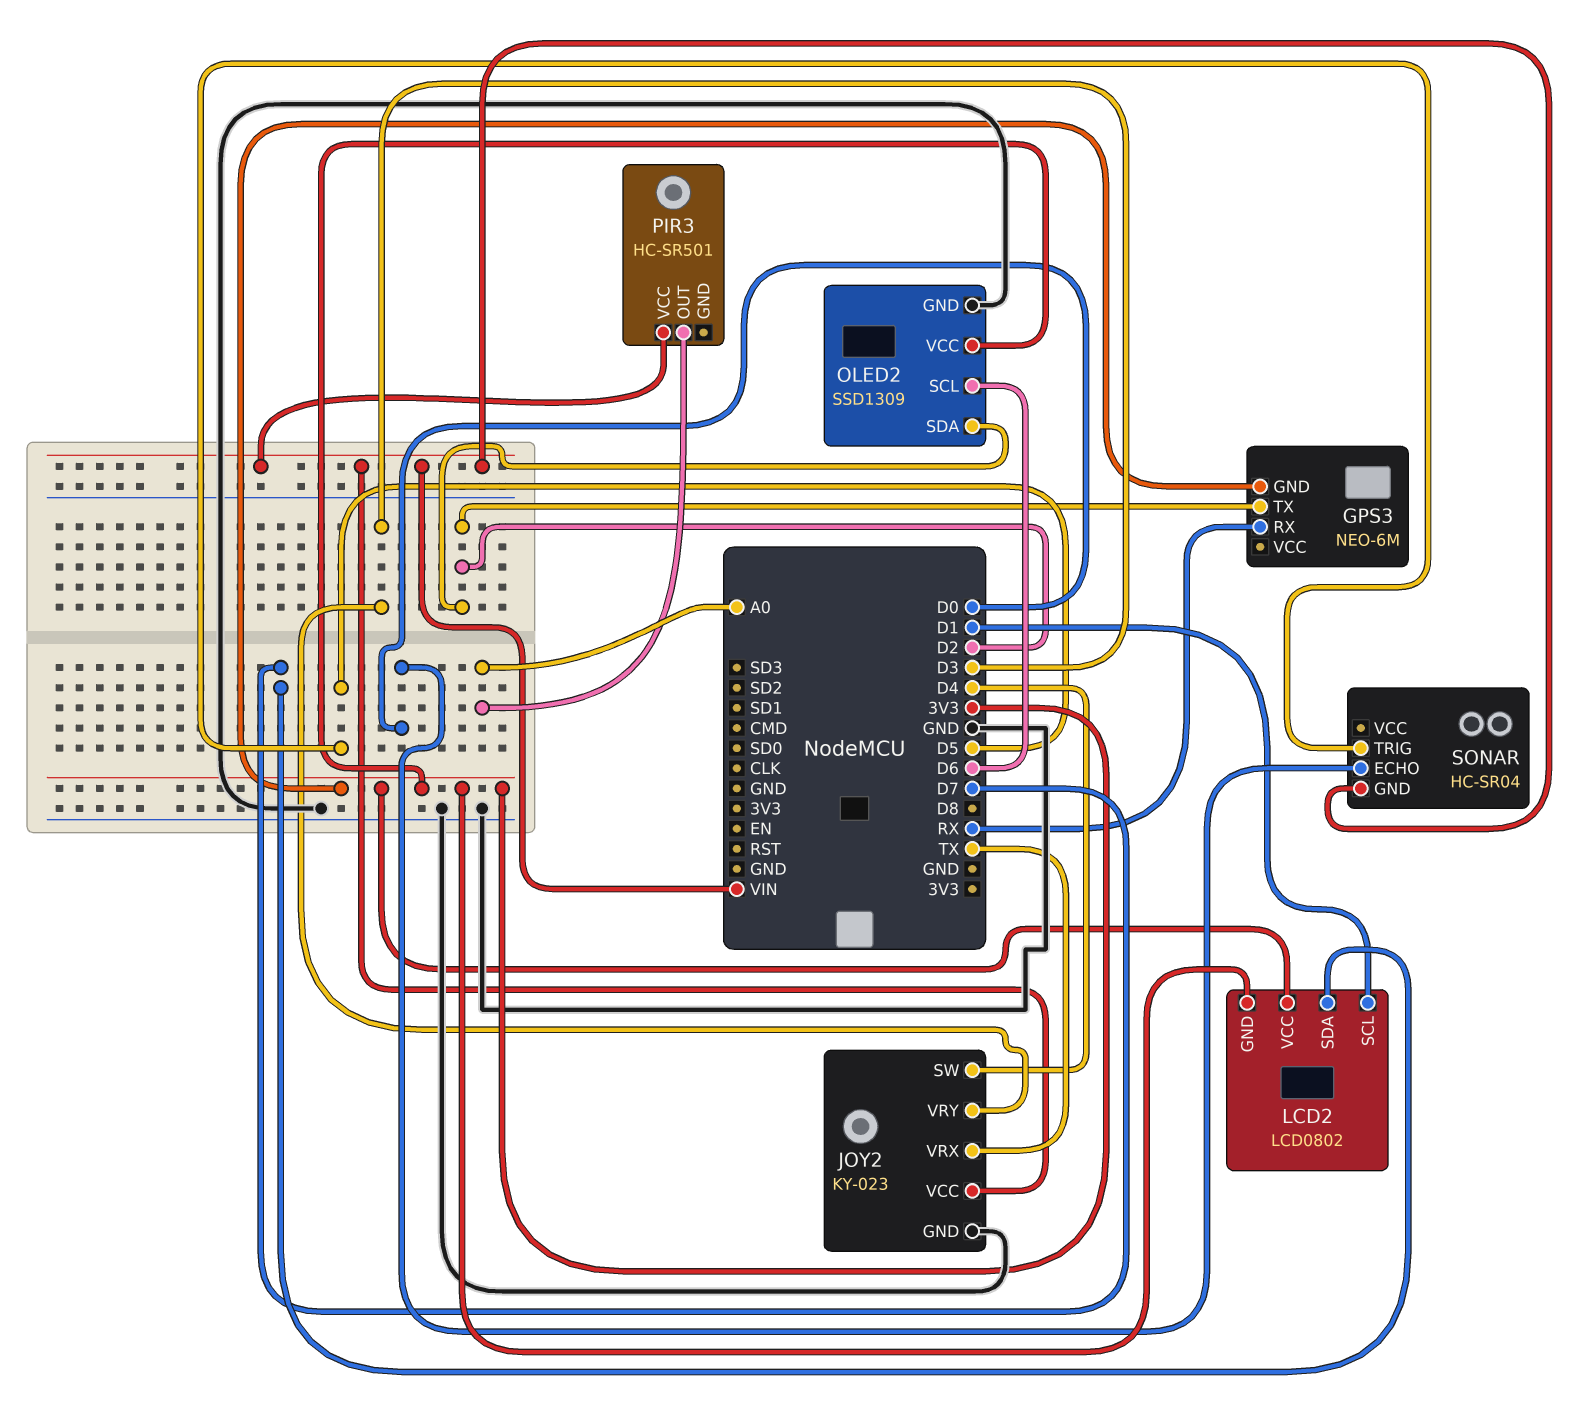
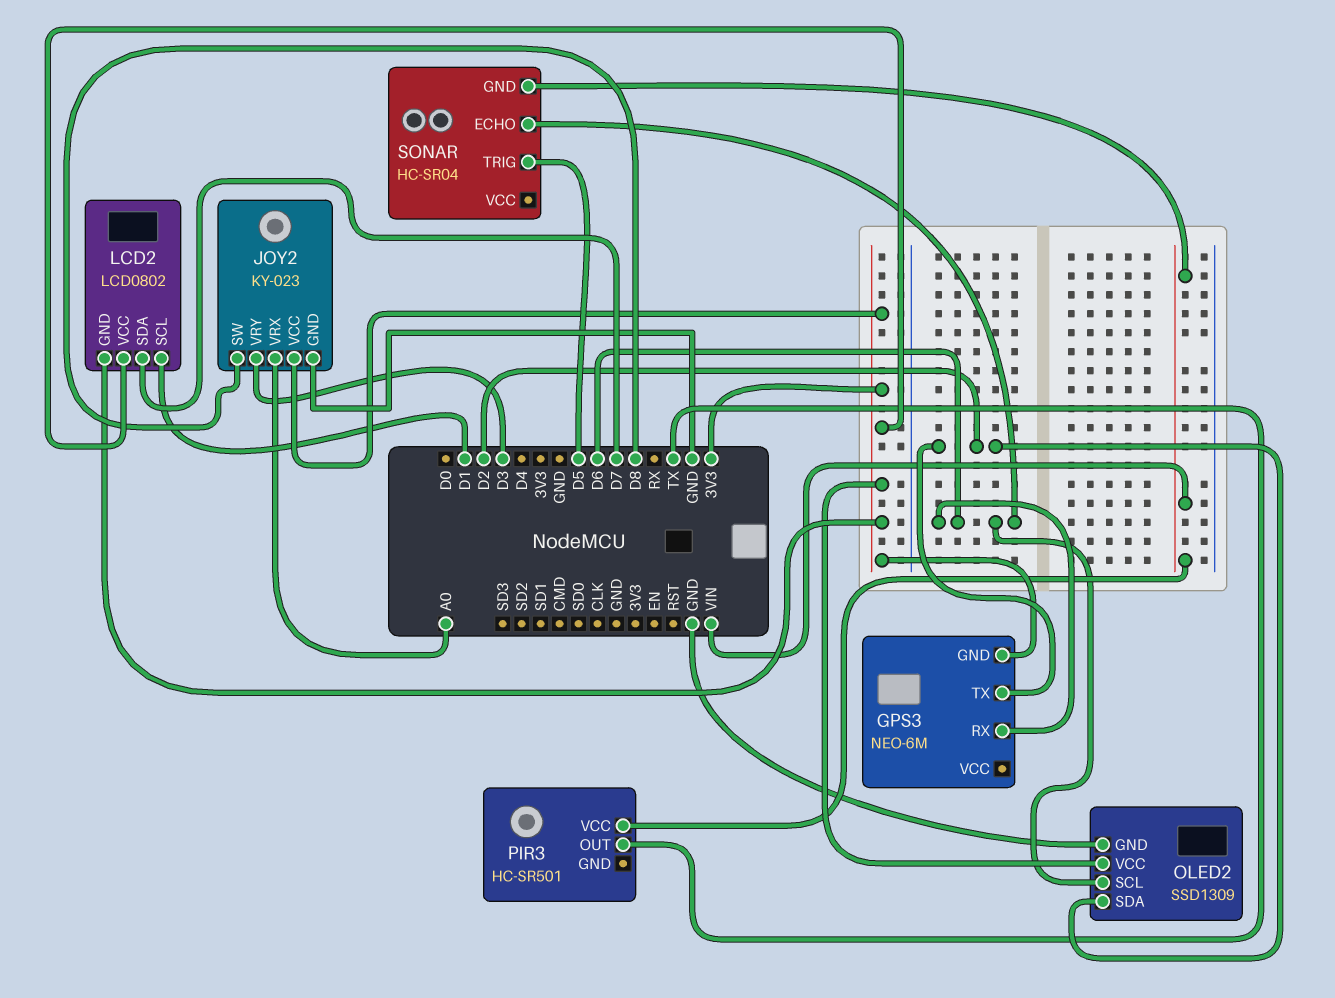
GPS3 pin RX: RX -> D6
JOY2 pin SW: D4 -> D8
JOY2 pin VCC: VIN -> 3V3
JOY2 pin VRX: TX -> A0
PIR3 pin OUT: A0 -> TX
SONAR pin ECHO: D0 -> D6

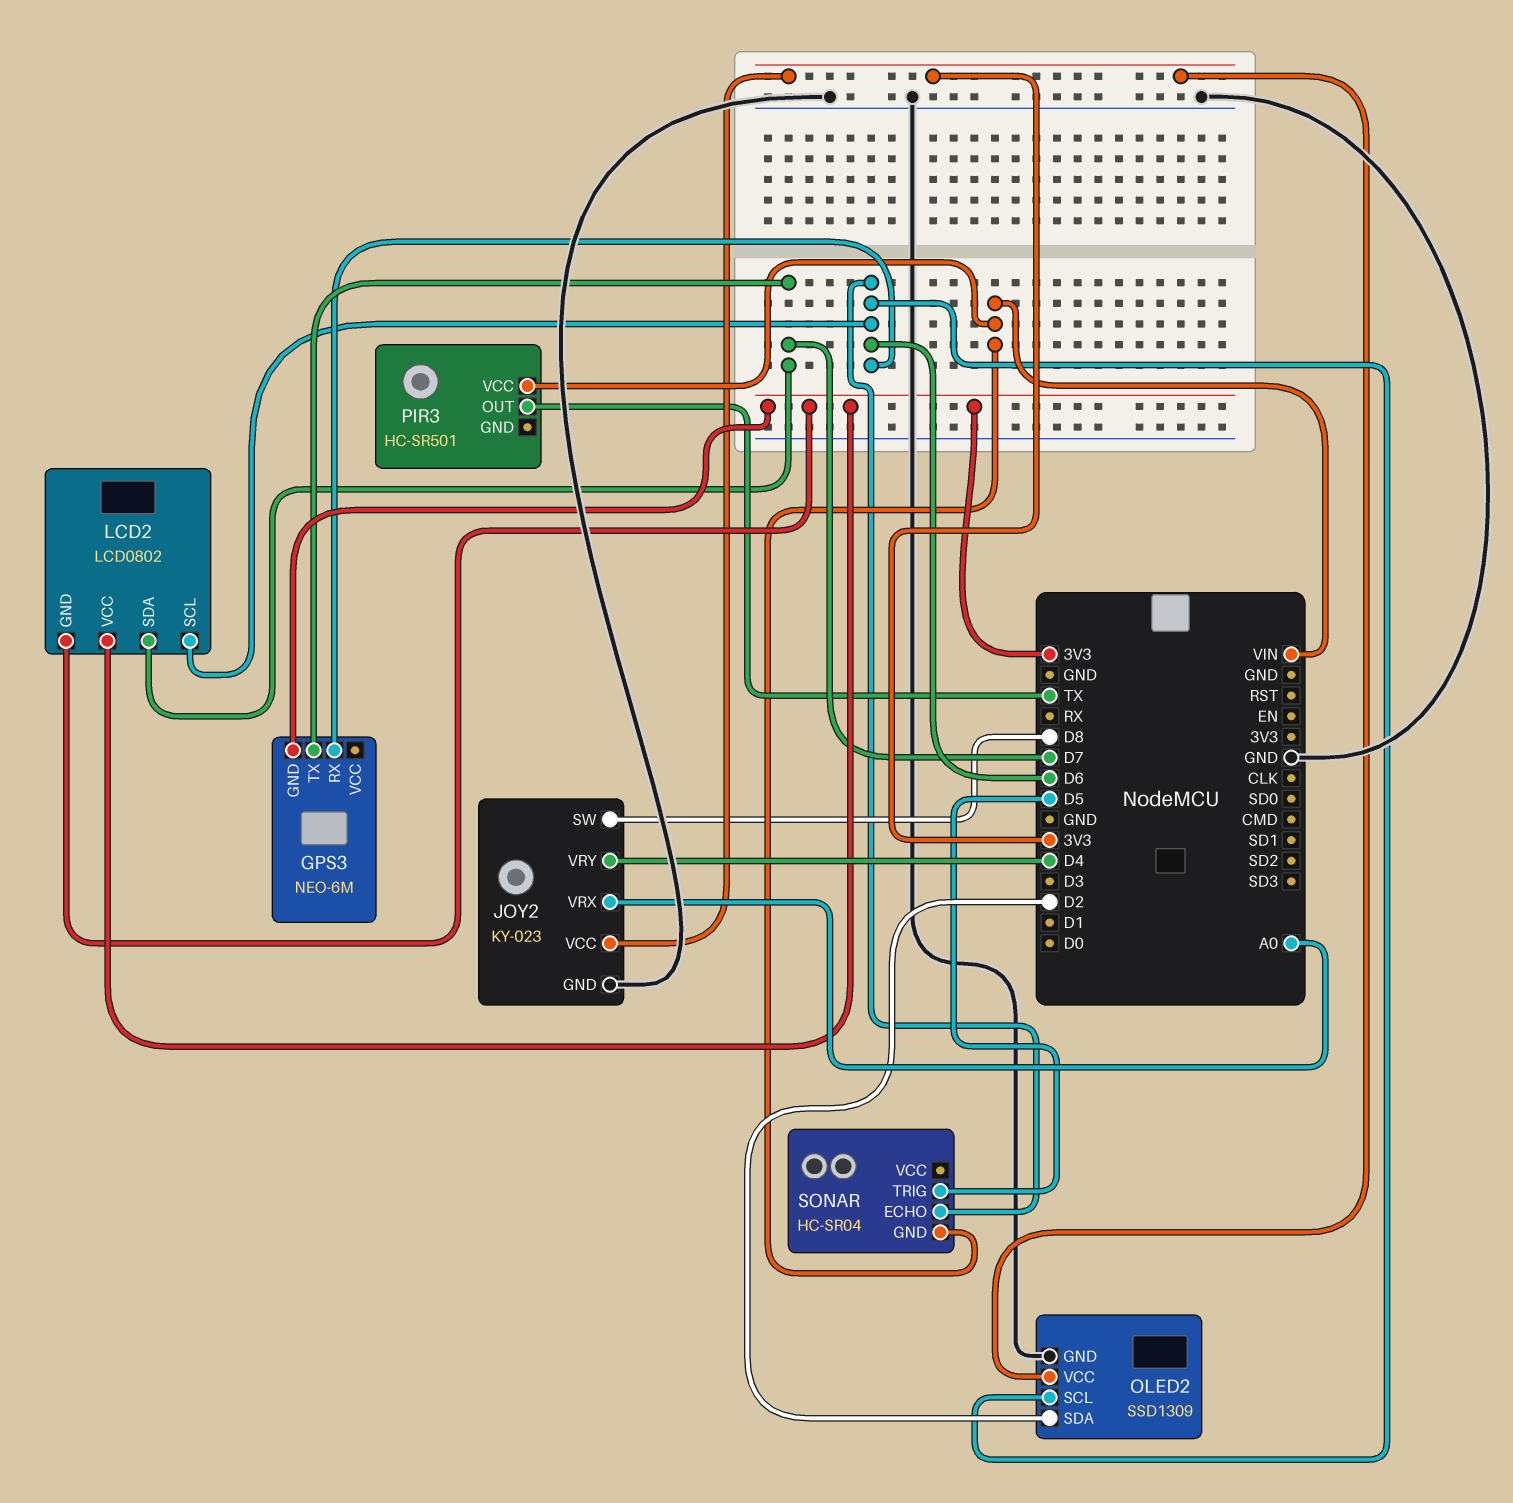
GPS3 pin TX: D2 -> D7
JOY2 pin VRY: D3 -> D4
LCD2 pin SCL: D1 -> D6

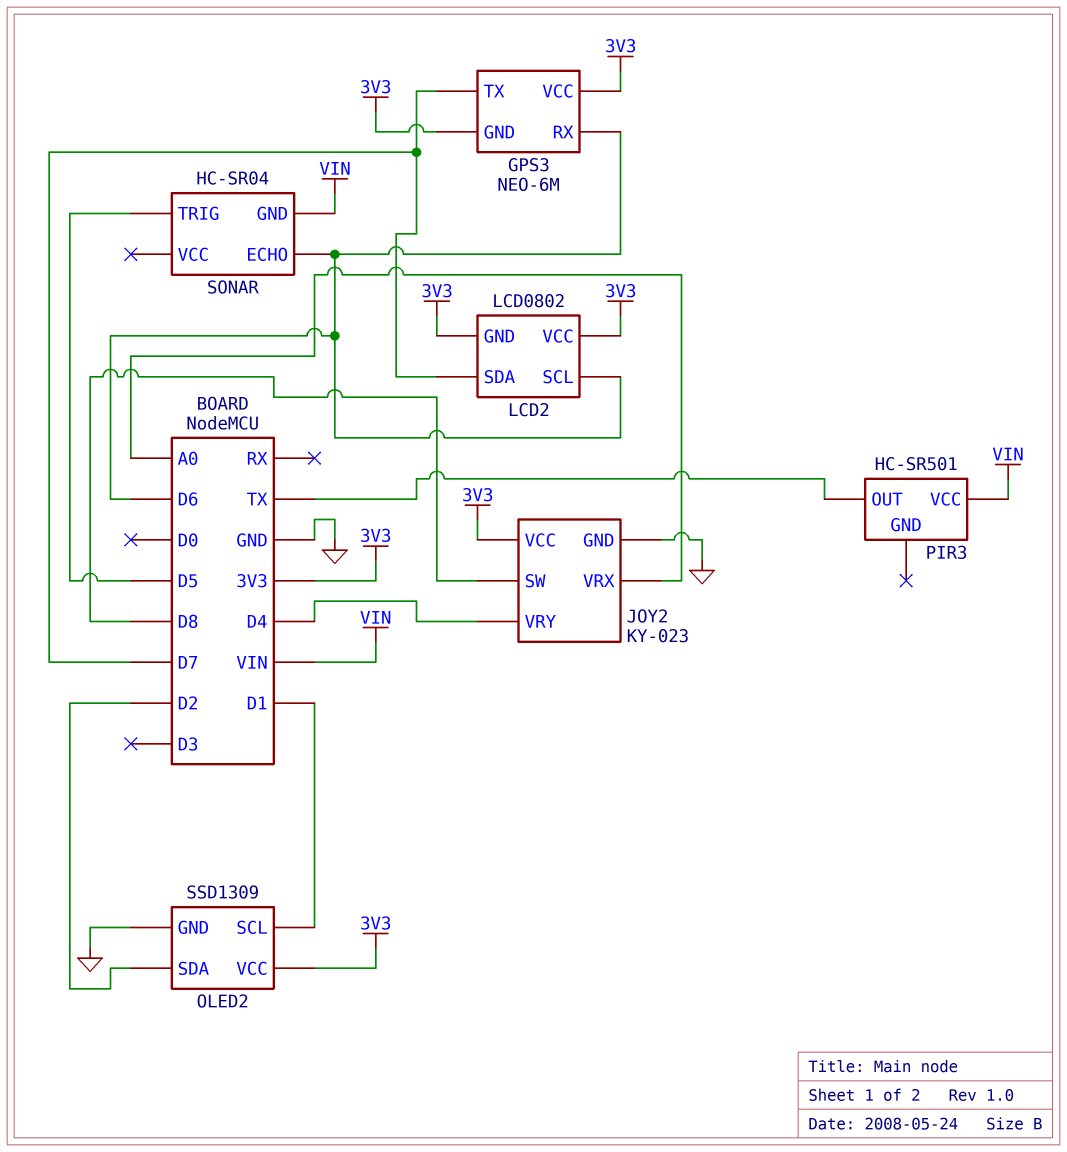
GPS3 pin VCC: none -> 3V3
OLED2 pin SCL: D6 -> D1

